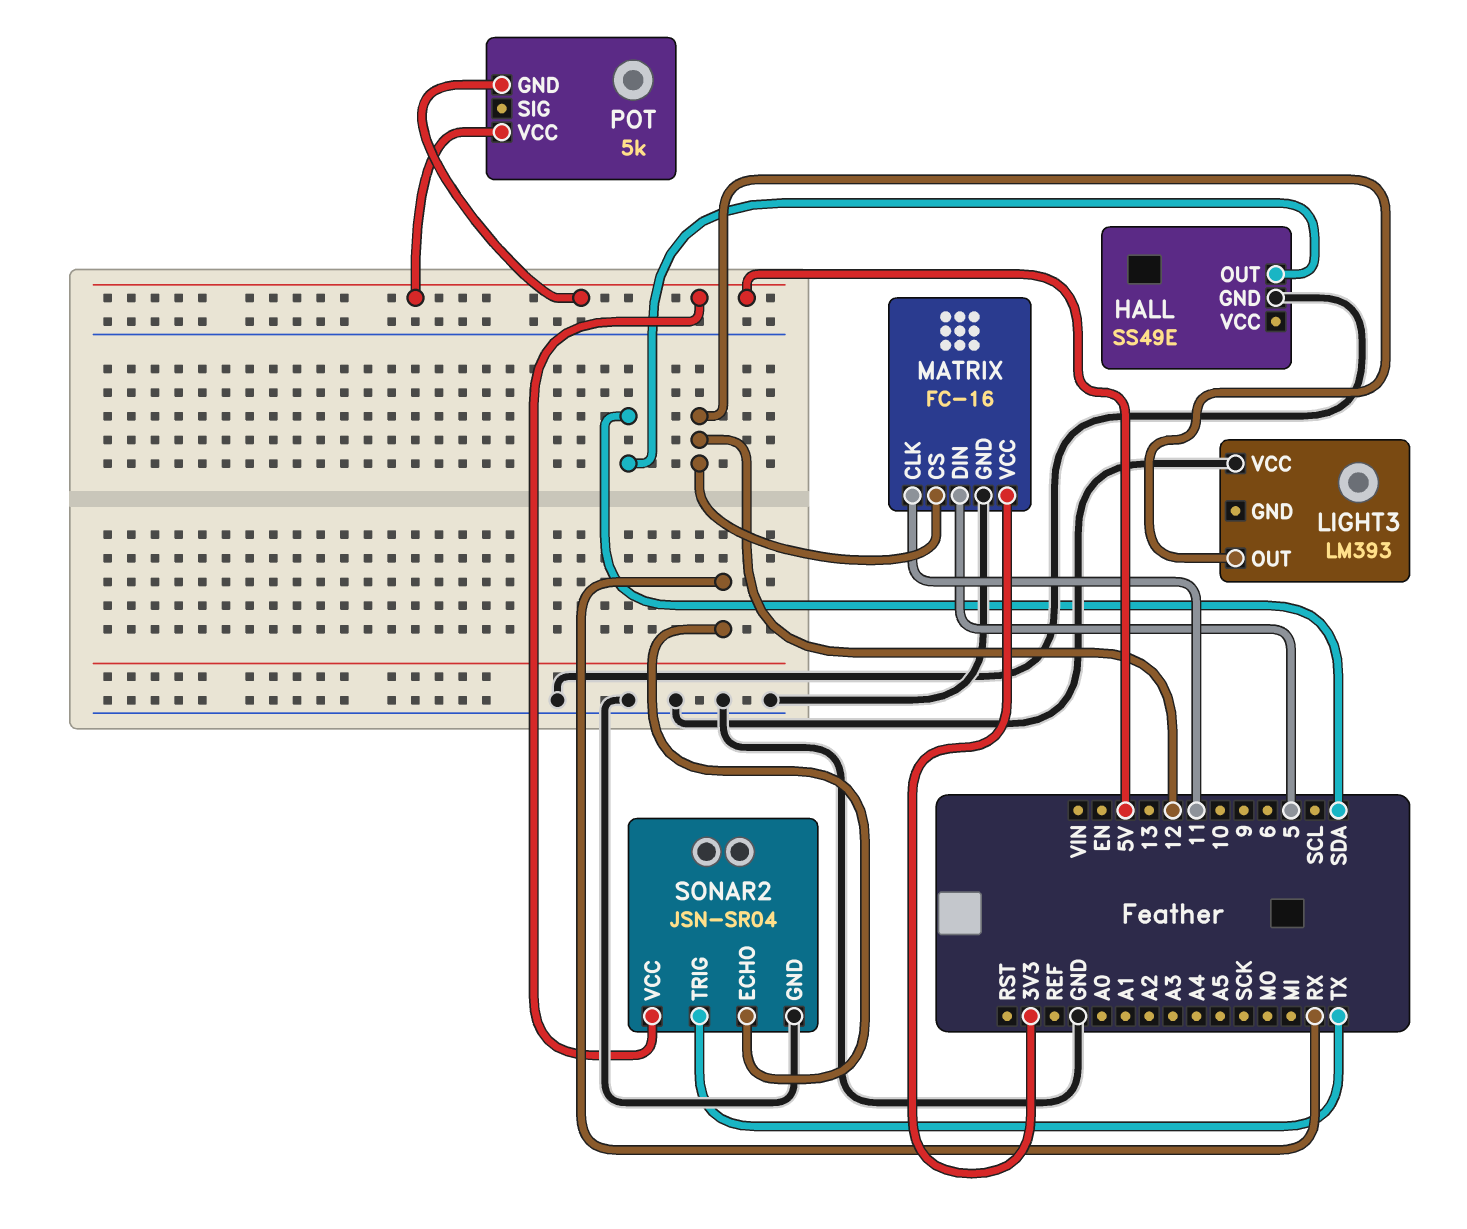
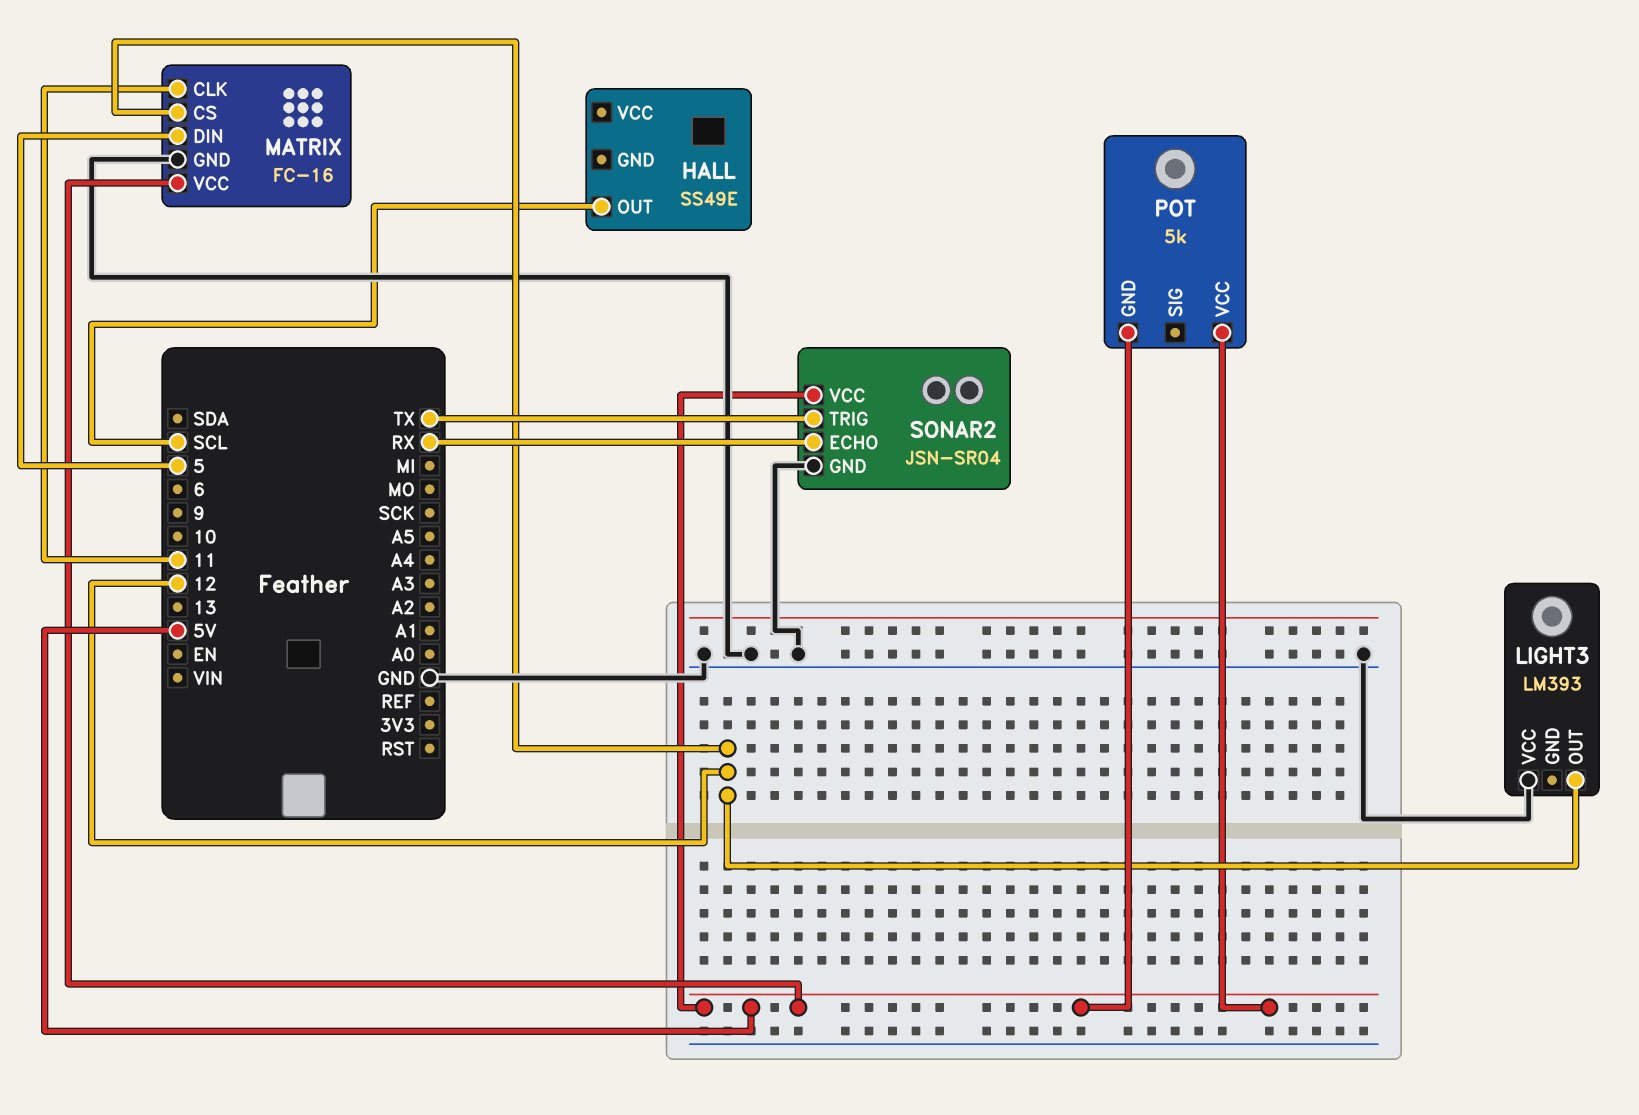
HALL pin GND: GND -> none
HALL pin OUT: SDA -> SCL
MATRIX pin VCC: 3V3 -> 5V

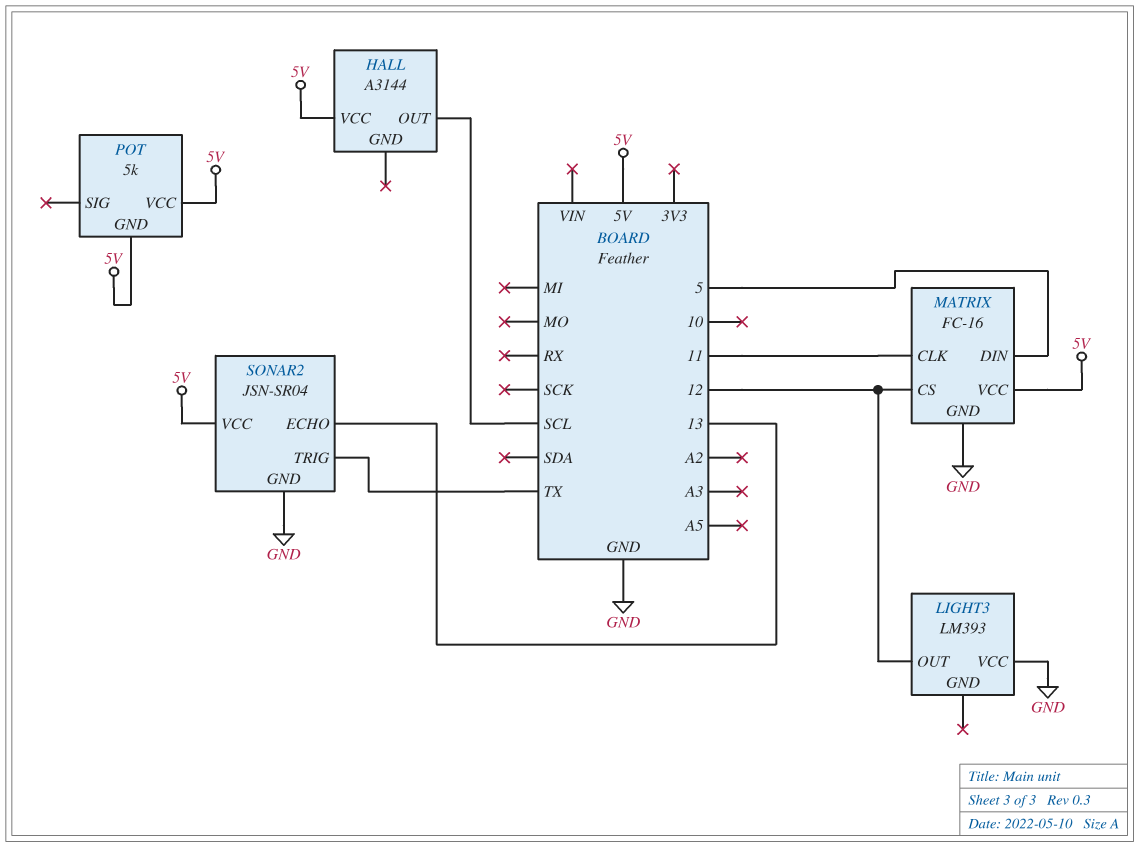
HALL: SS49E -> A3144
HALL pin VCC: none -> 5V
SONAR2 pin ECHO: RX -> 13

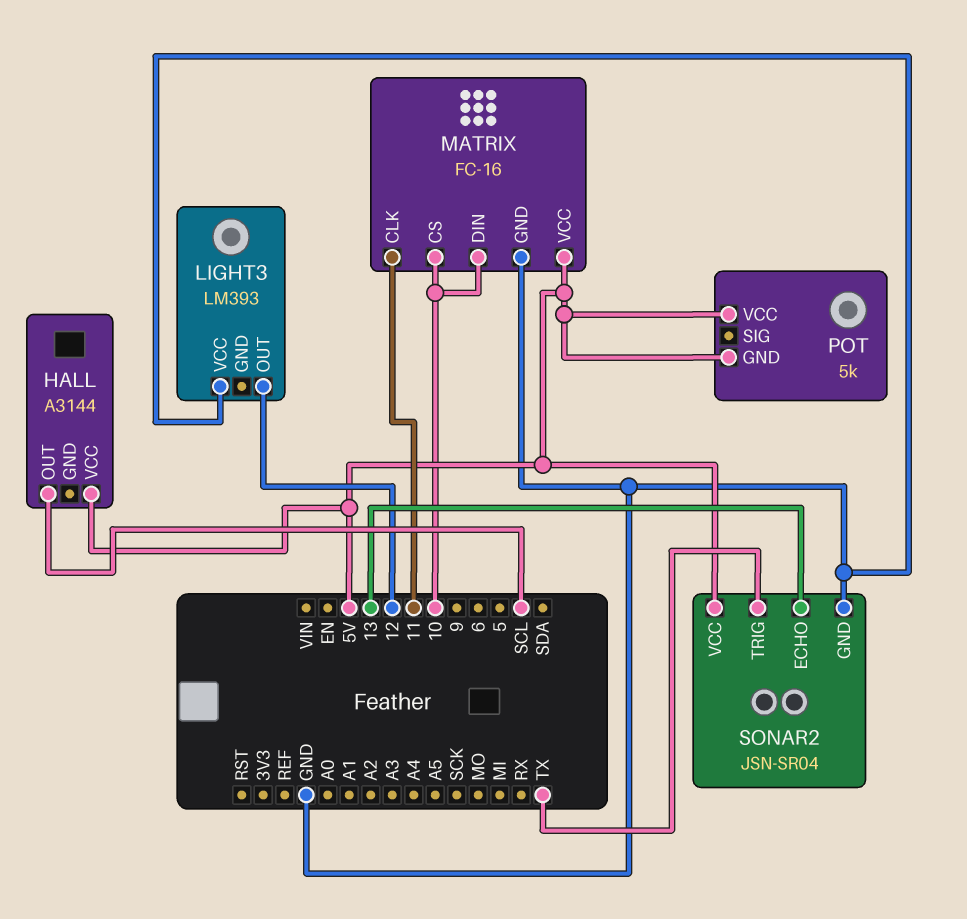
MATRIX pin CS: 12 -> 10
MATRIX pin DIN: 5 -> 10

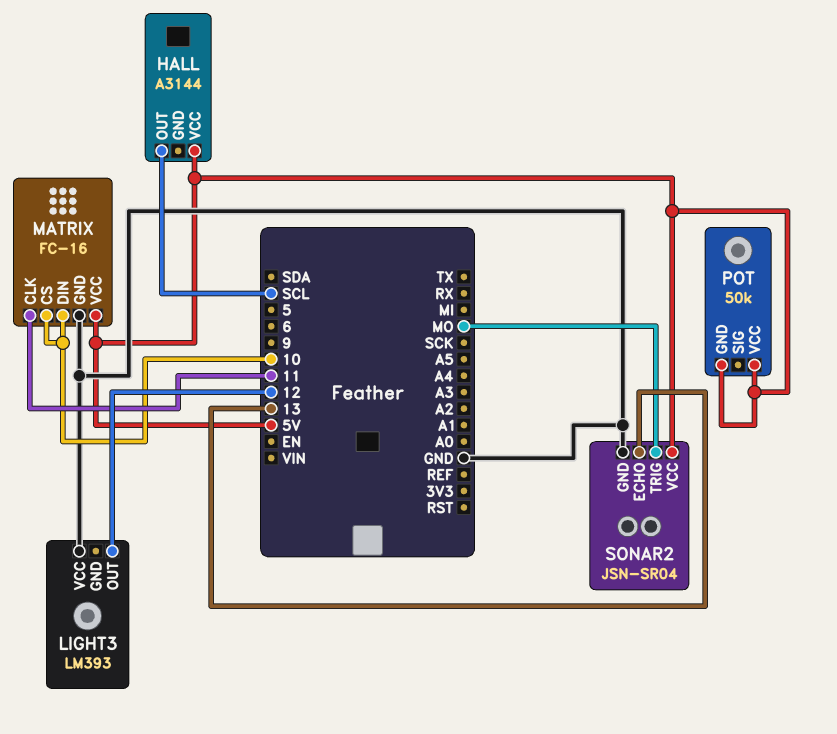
POT: 5k -> 50k
SONAR2 pin TRIG: TX -> MO

